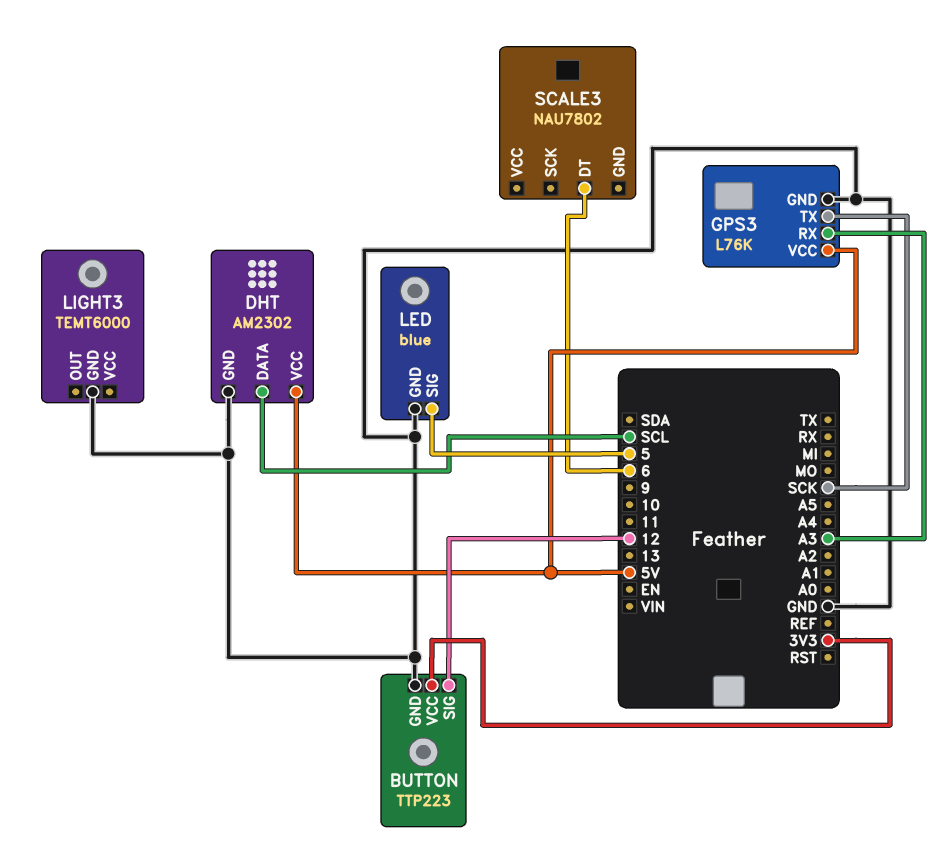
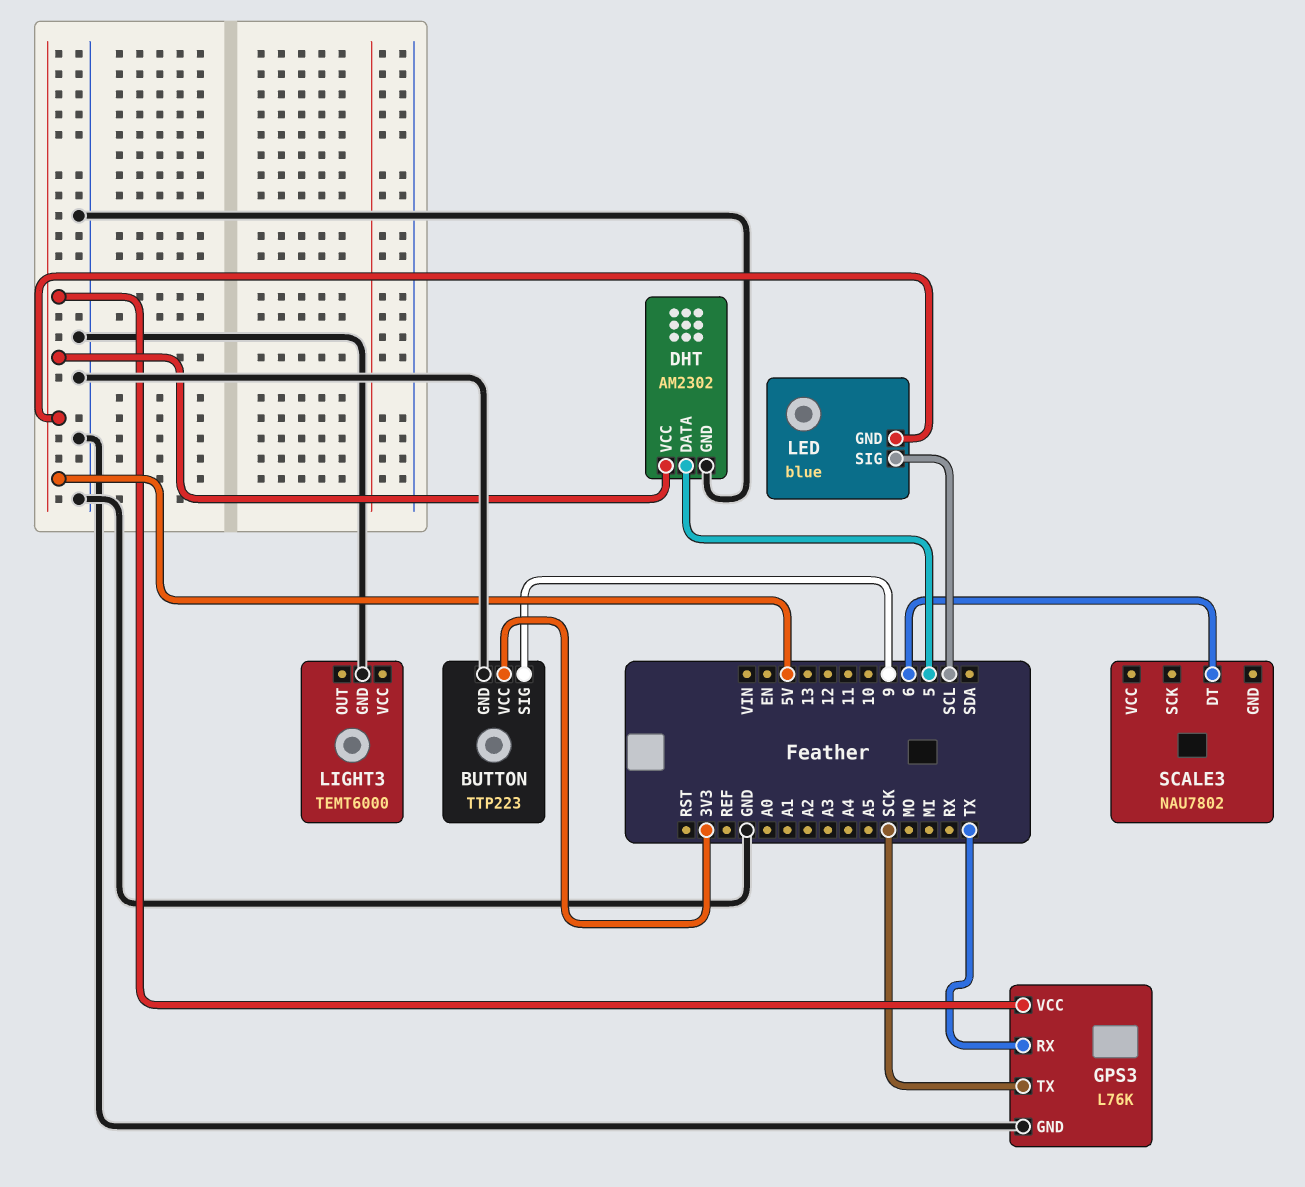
BUTTON pin SIG: 12 -> 9
DHT pin DATA: SCL -> 5
GPS3 pin RX: A3 -> TX
LED pin GND: GND -> 5V
LED pin SIG: 5 -> SCL

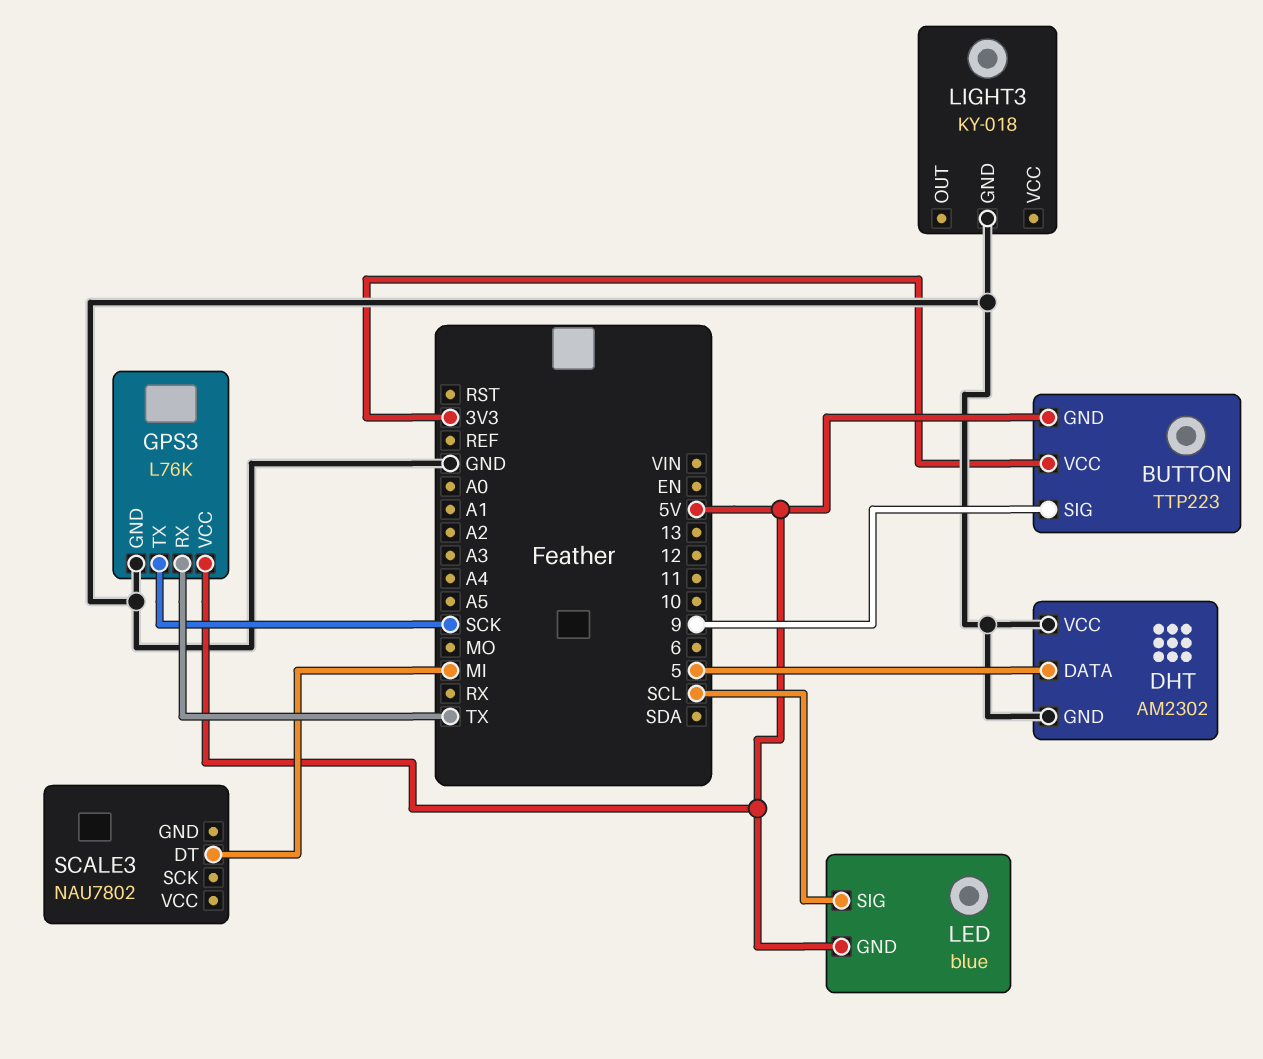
BUTTON pin GND: GND -> 5V
DHT pin VCC: 5V -> GND
LIGHT3: TEMT6000 -> KY-018
SCALE3 pin DT: 6 -> MI

